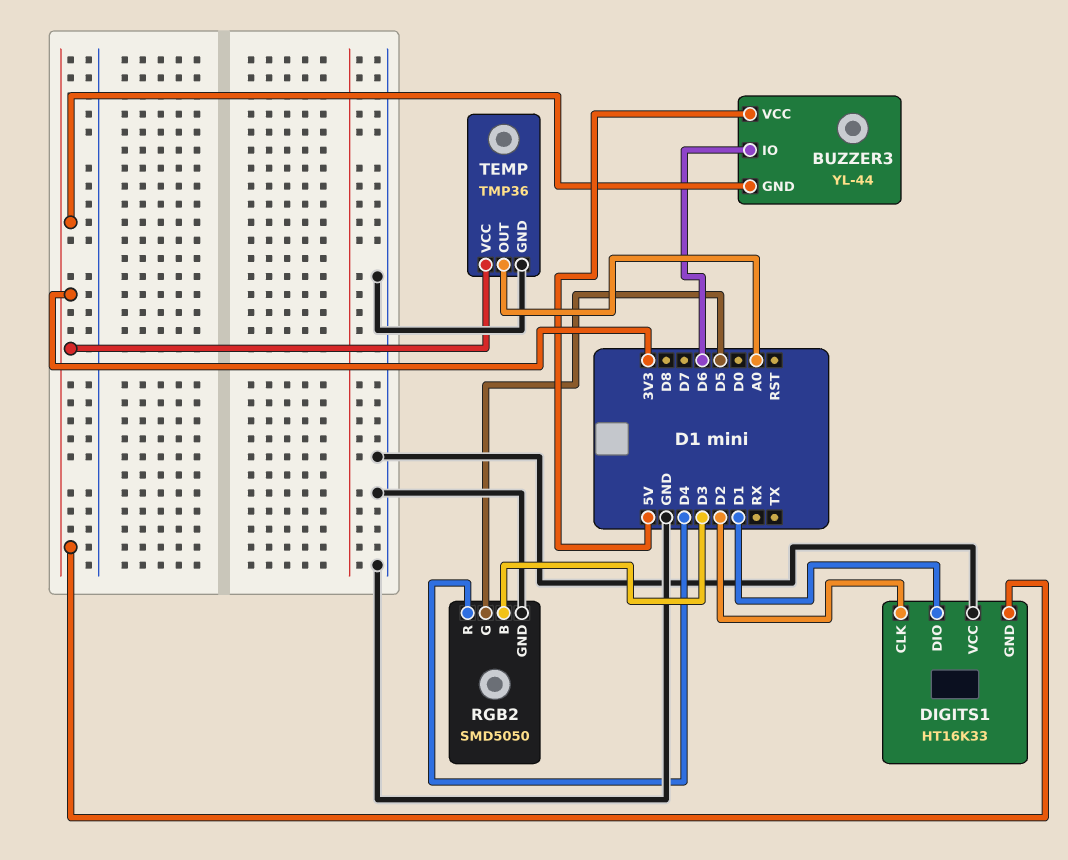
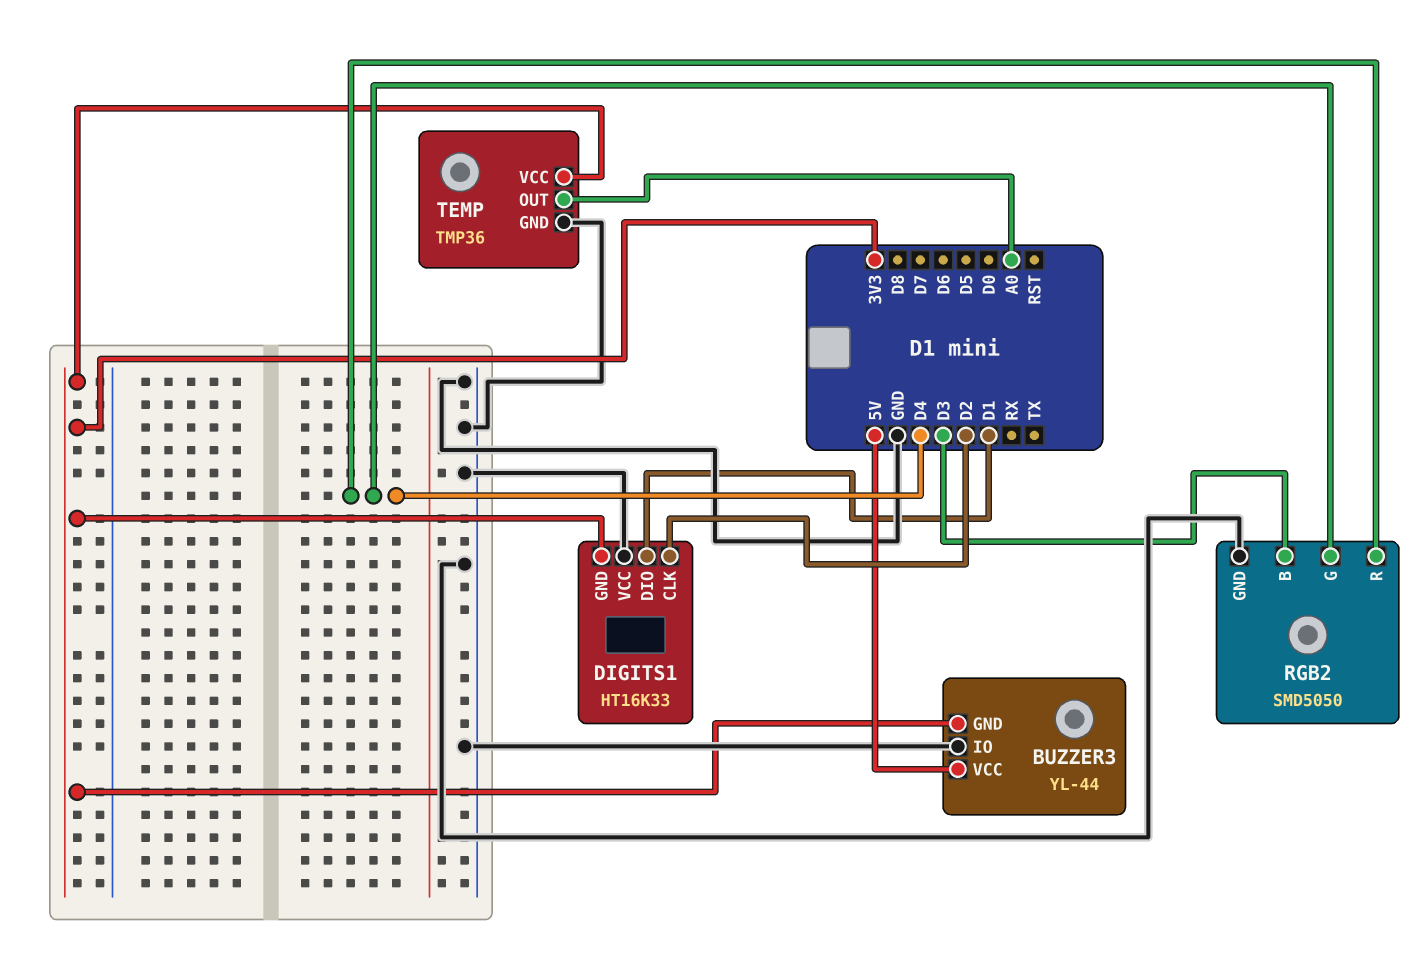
BUZZER3 pin IO: D6 -> GND
RGB2 pin G: D5 -> D4

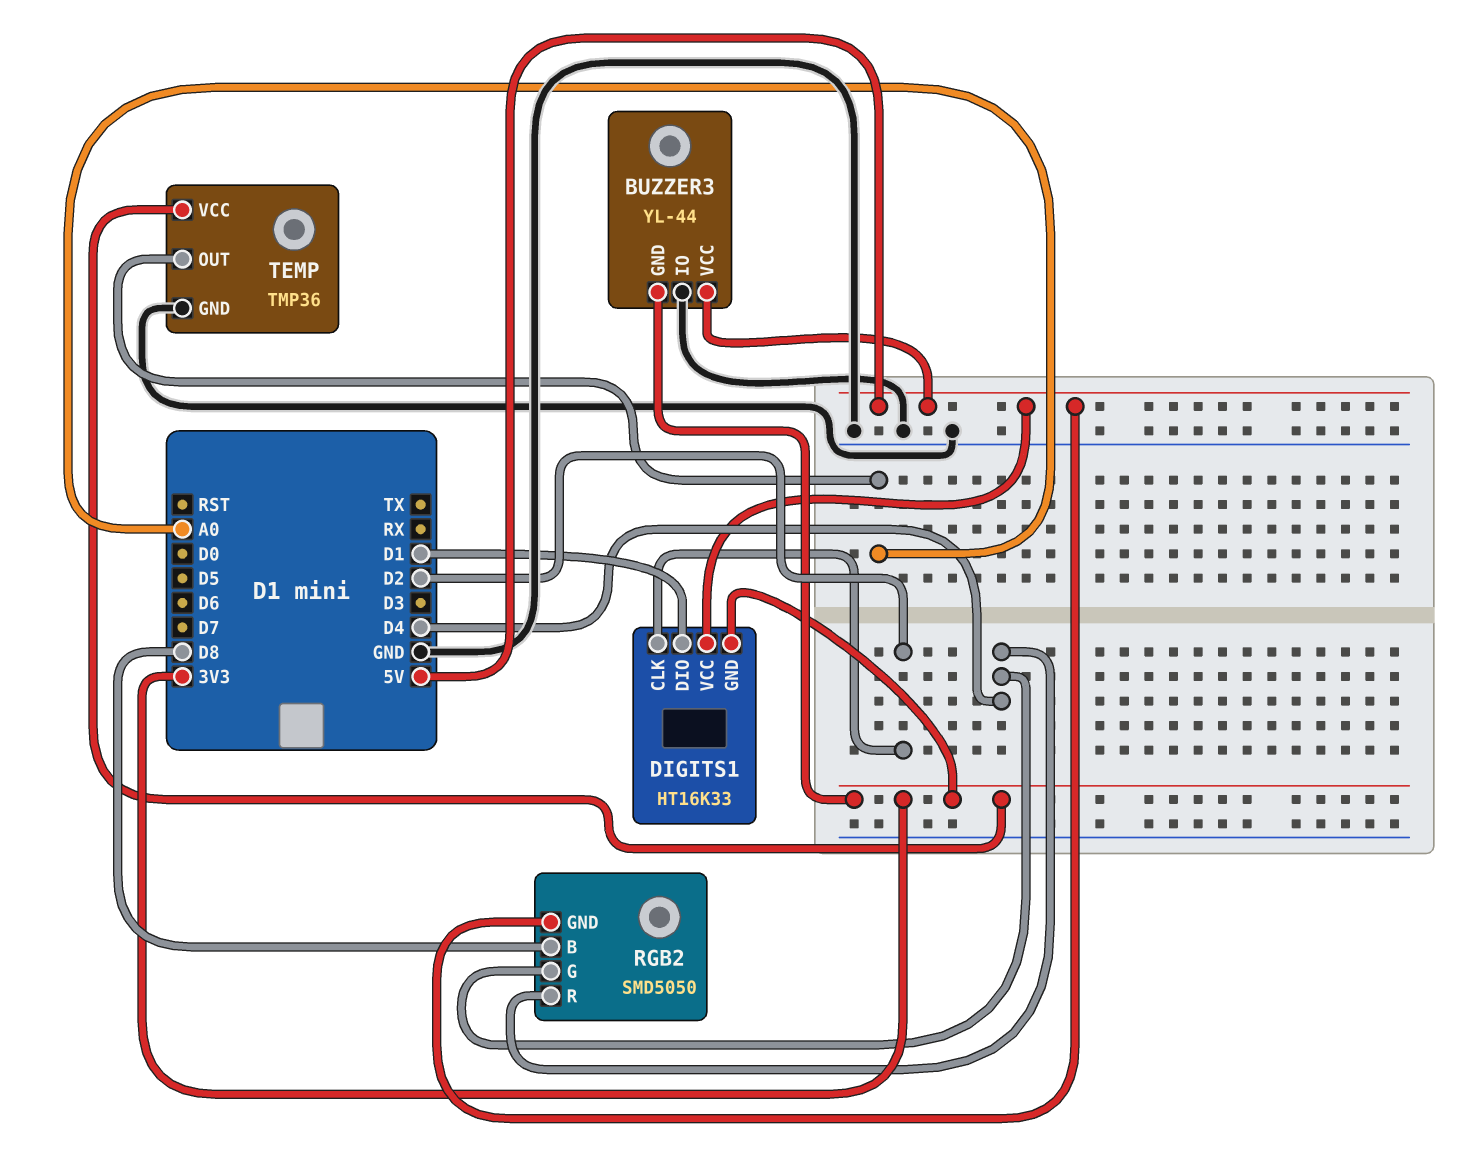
DIGITS1 pin VCC: GND -> 5V
RGB2 pin B: D3 -> D8
RGB2 pin GND: GND -> 5V

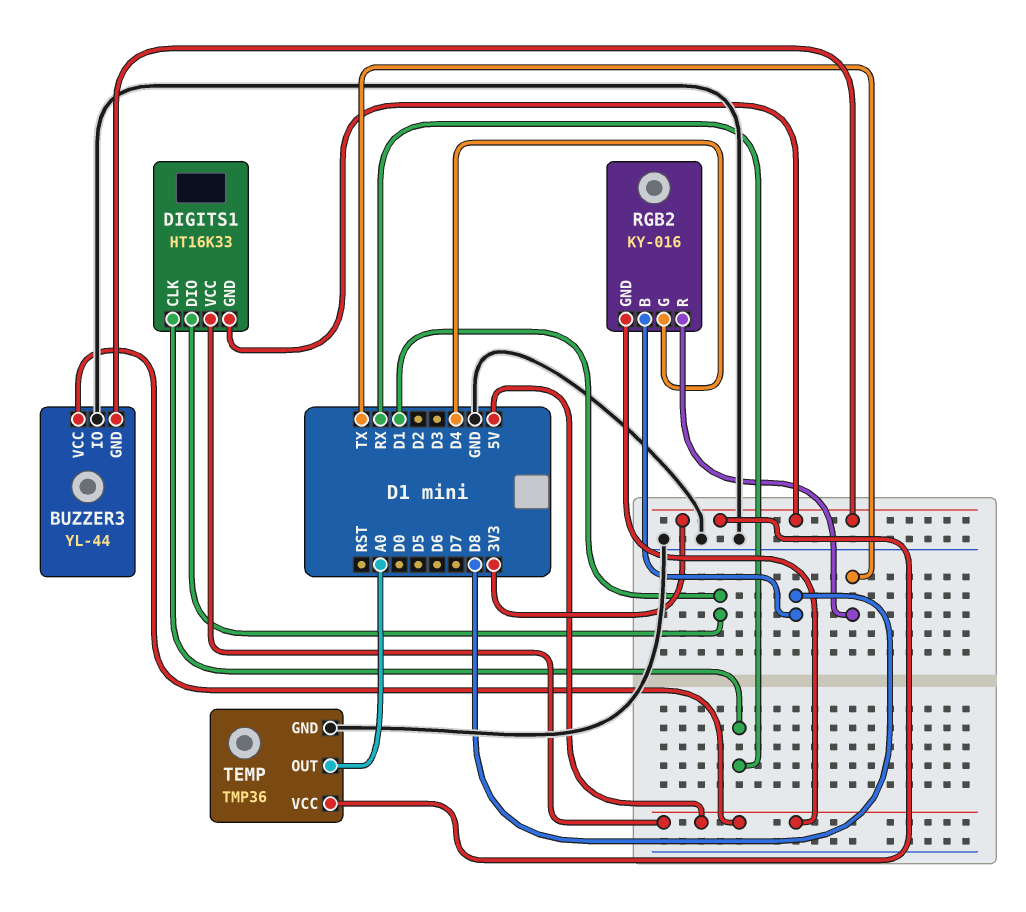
DIGITS1 pin CLK: D2 -> RX
RGB2: SMD5050 -> KY-016
RGB2 pin R: D4 -> TX

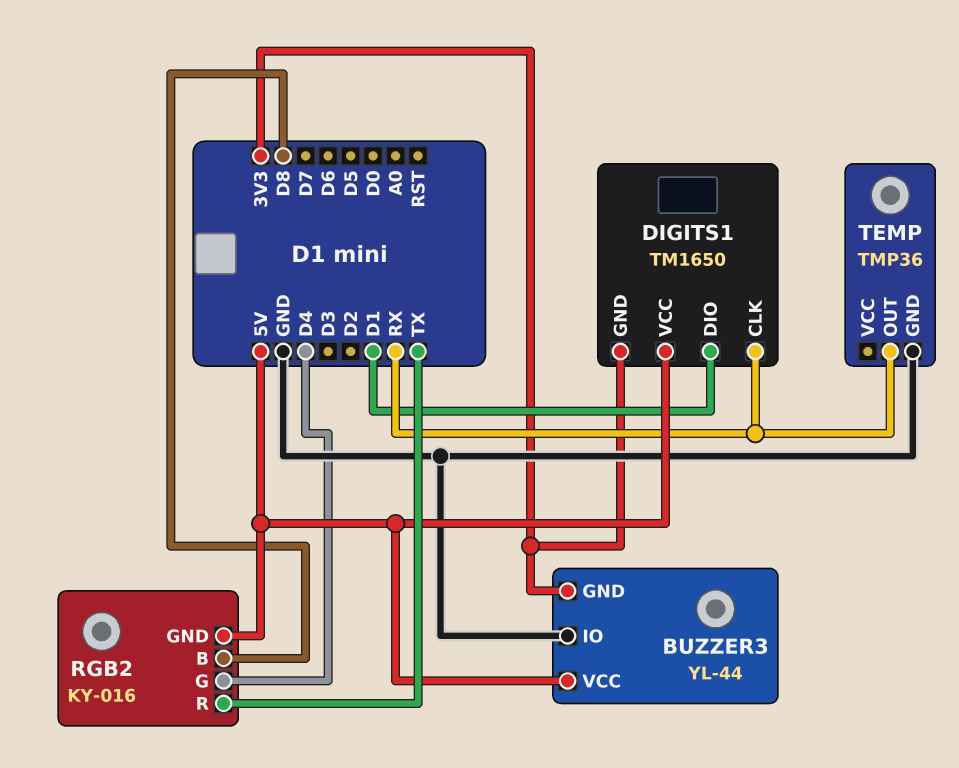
DIGITS1: HT16K33 -> TM1650
TEMP pin OUT: A0 -> RX
TEMP pin VCC: 3V3 -> none

